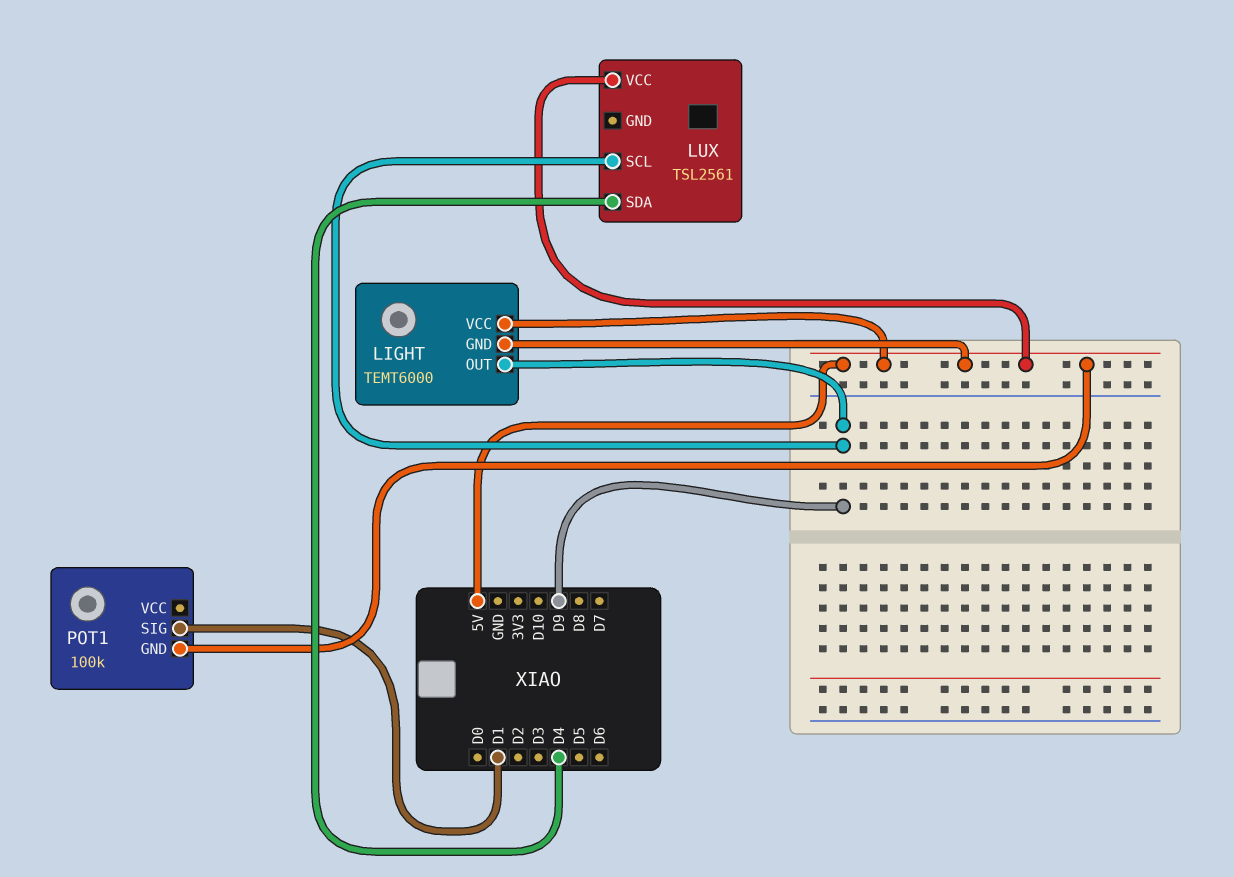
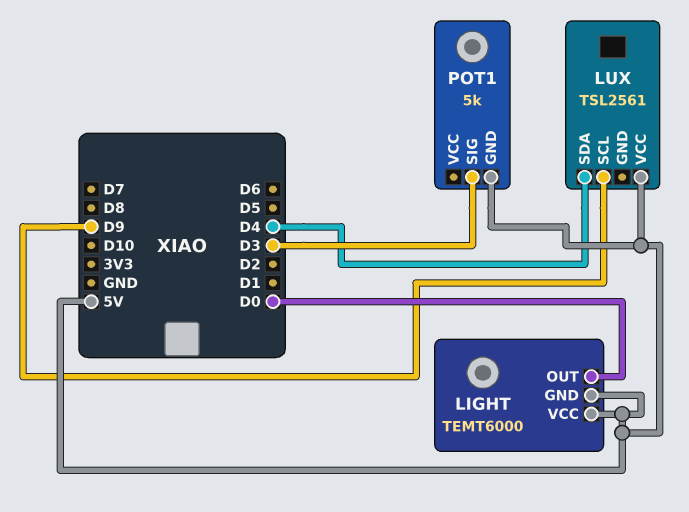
LIGHT pin OUT: D9 -> D0
POT1: 100k -> 5k
POT1 pin SIG: D1 -> D3

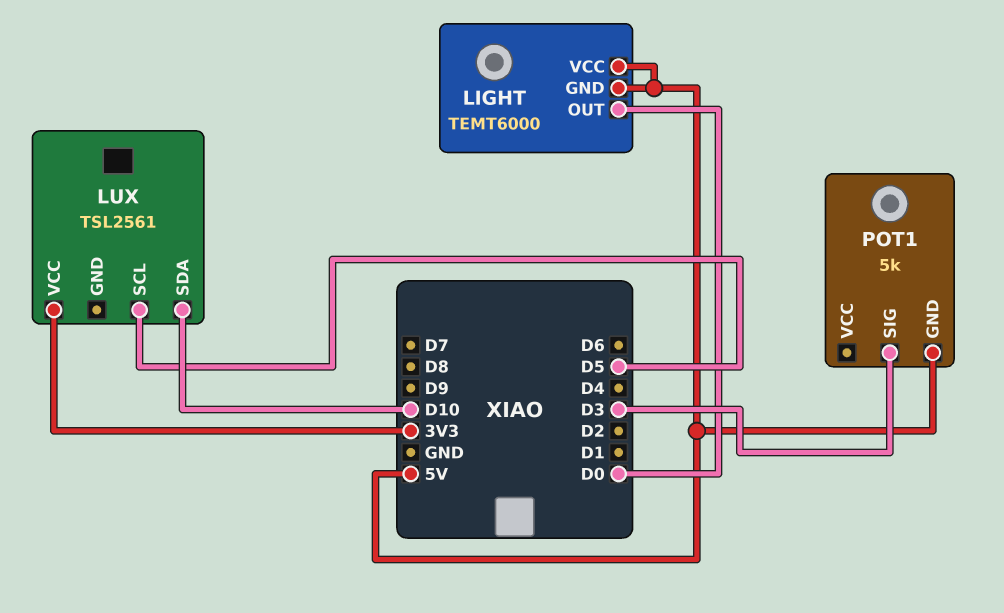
LUX pin SCL: D9 -> D5
LUX pin SDA: D4 -> D10
LUX pin VCC: 5V -> 3V3

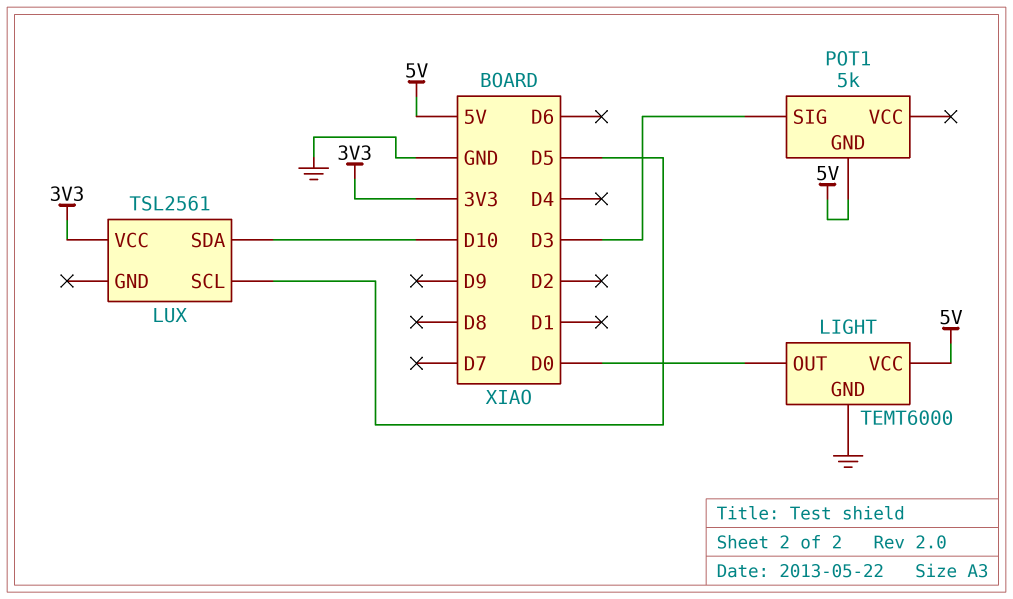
LIGHT pin GND: 5V -> GND

